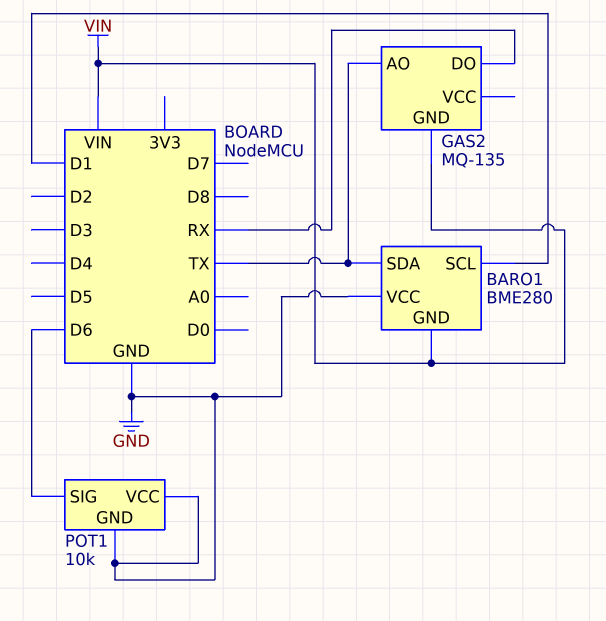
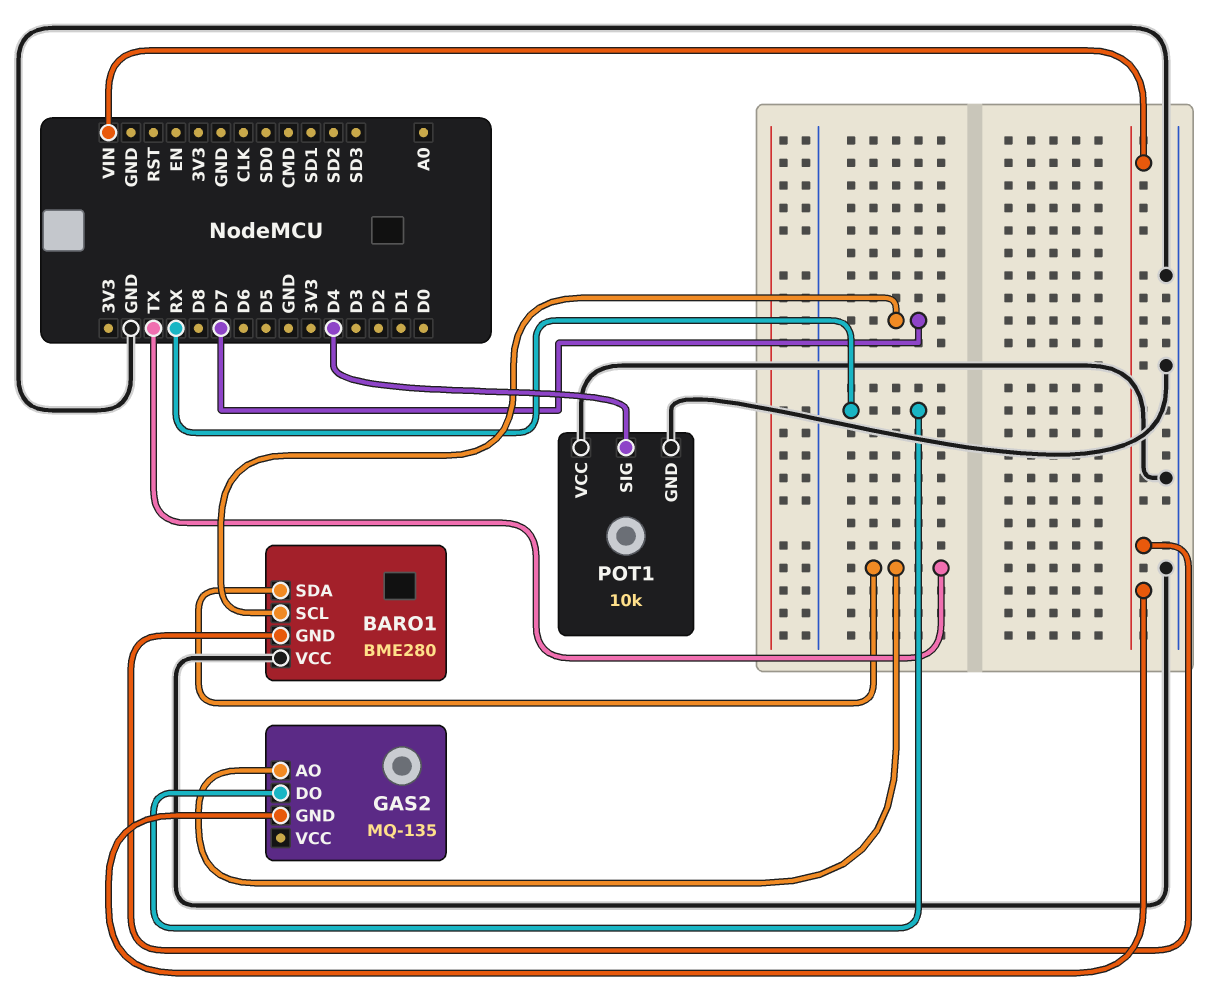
BARO1 pin SCL: D1 -> D7
POT1 pin SIG: D6 -> D4

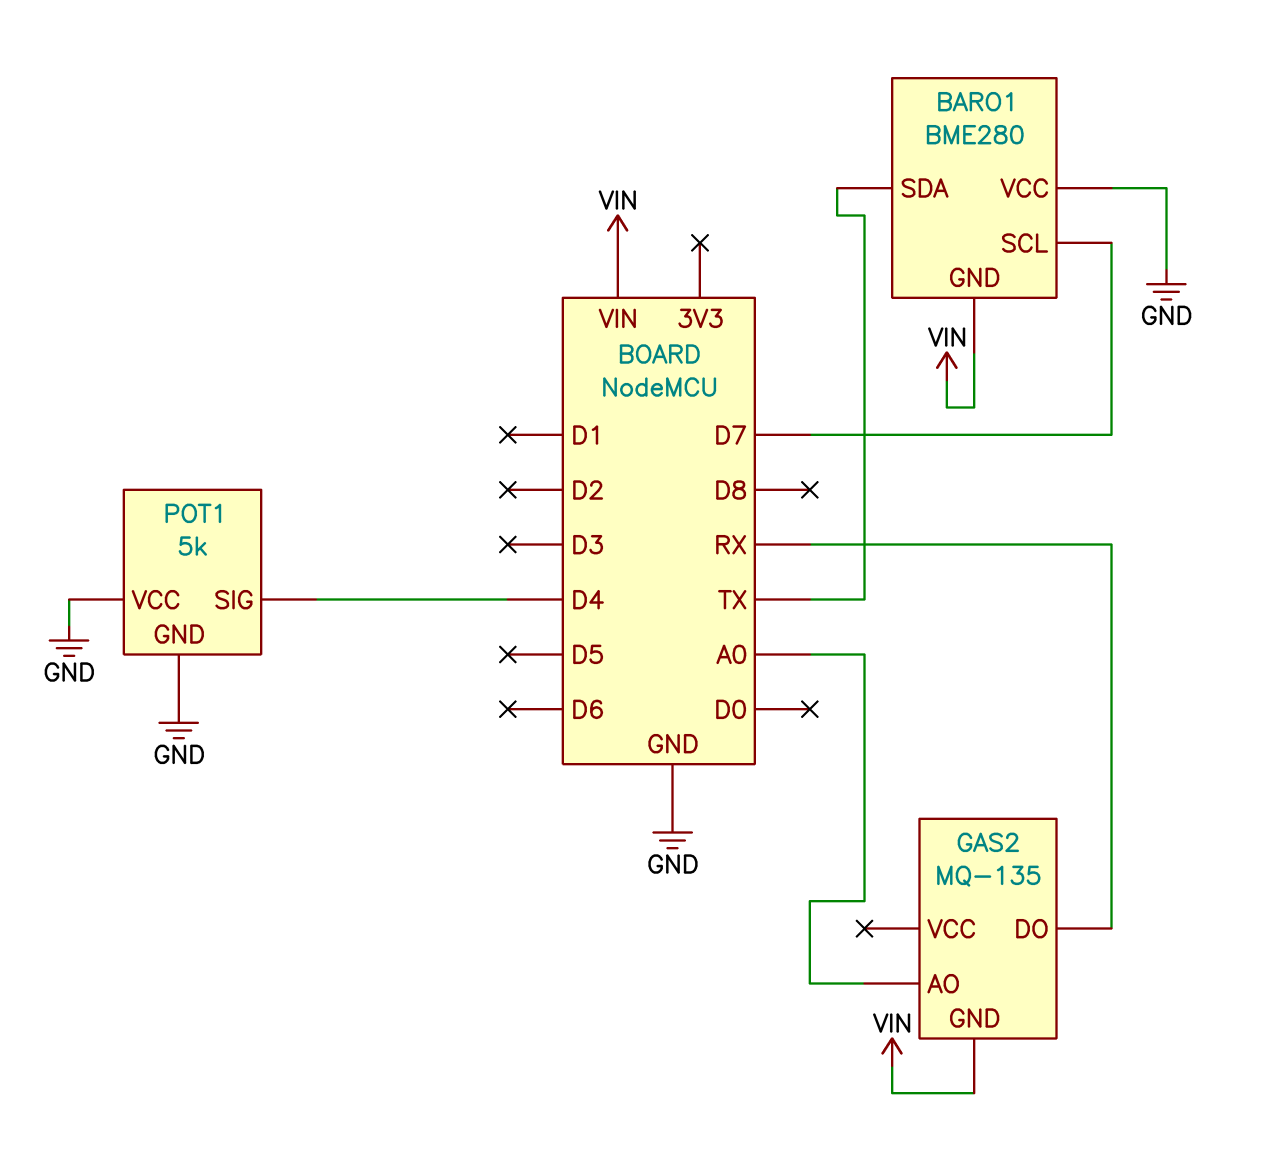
GAS2 pin AO: TX -> A0
POT1: 10k -> 5k

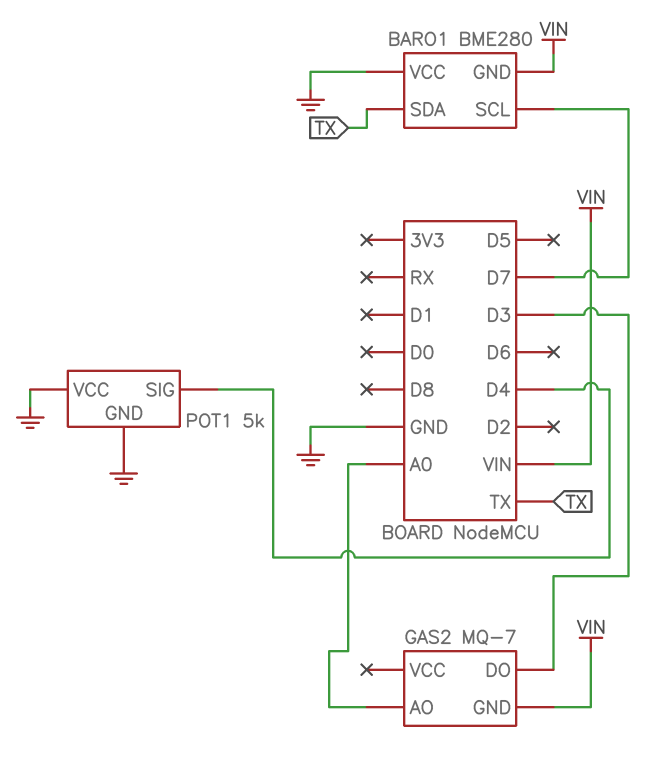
GAS2: MQ-135 -> MQ-7
GAS2 pin DO: RX -> D3

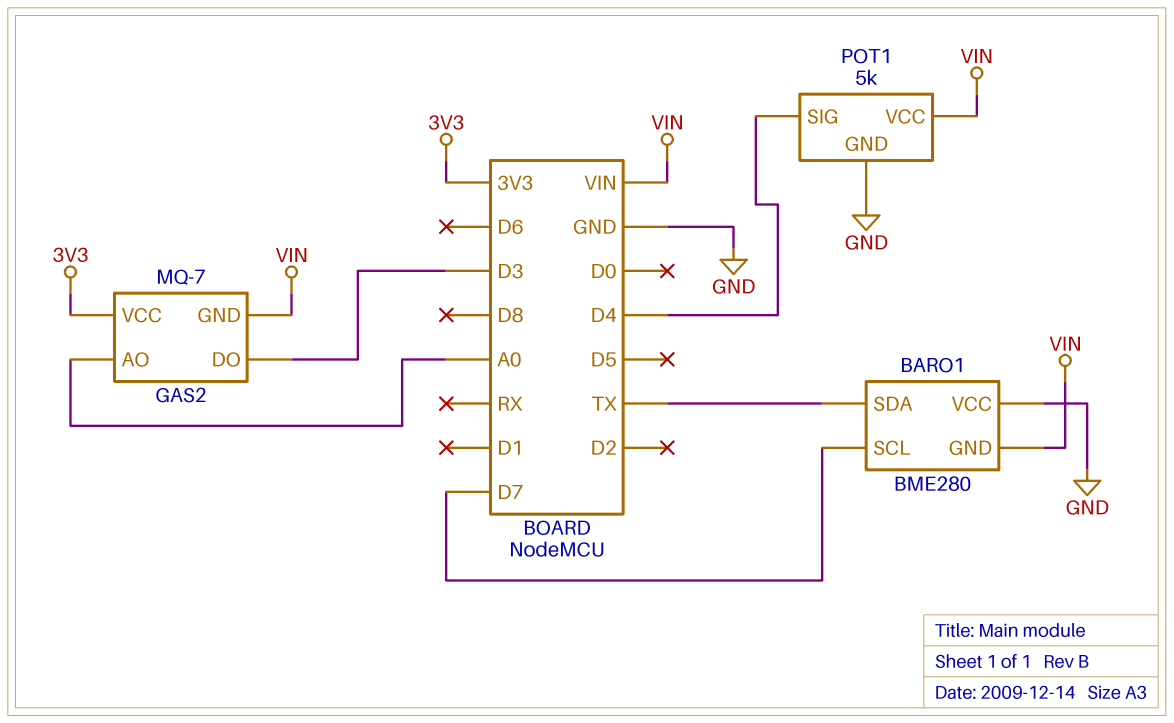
GAS2 pin VCC: none -> 3V3
POT1 pin VCC: GND -> VIN

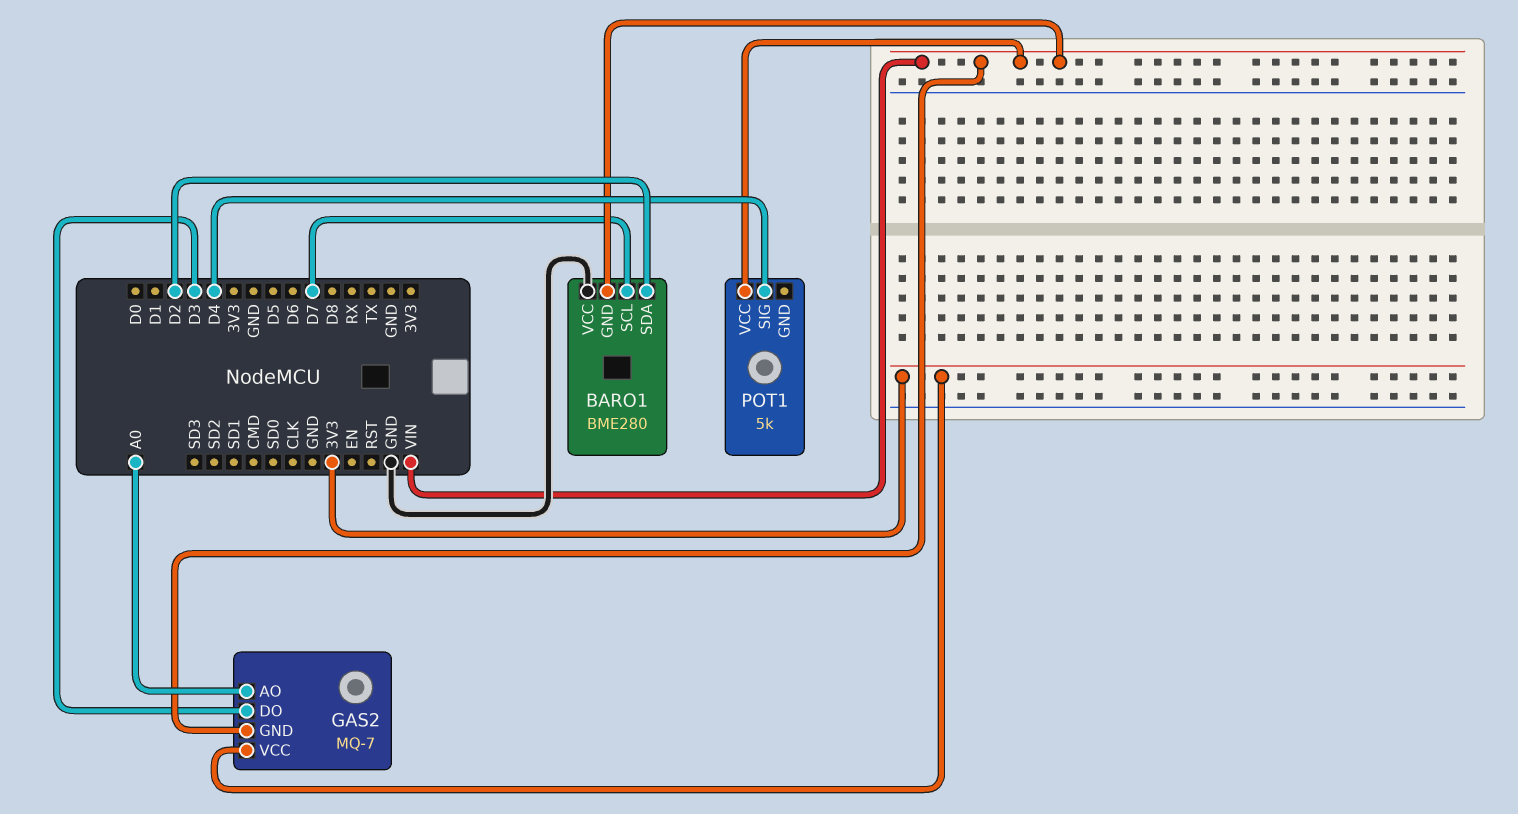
BARO1 pin SDA: TX -> D2
POT1 pin GND: GND -> none

